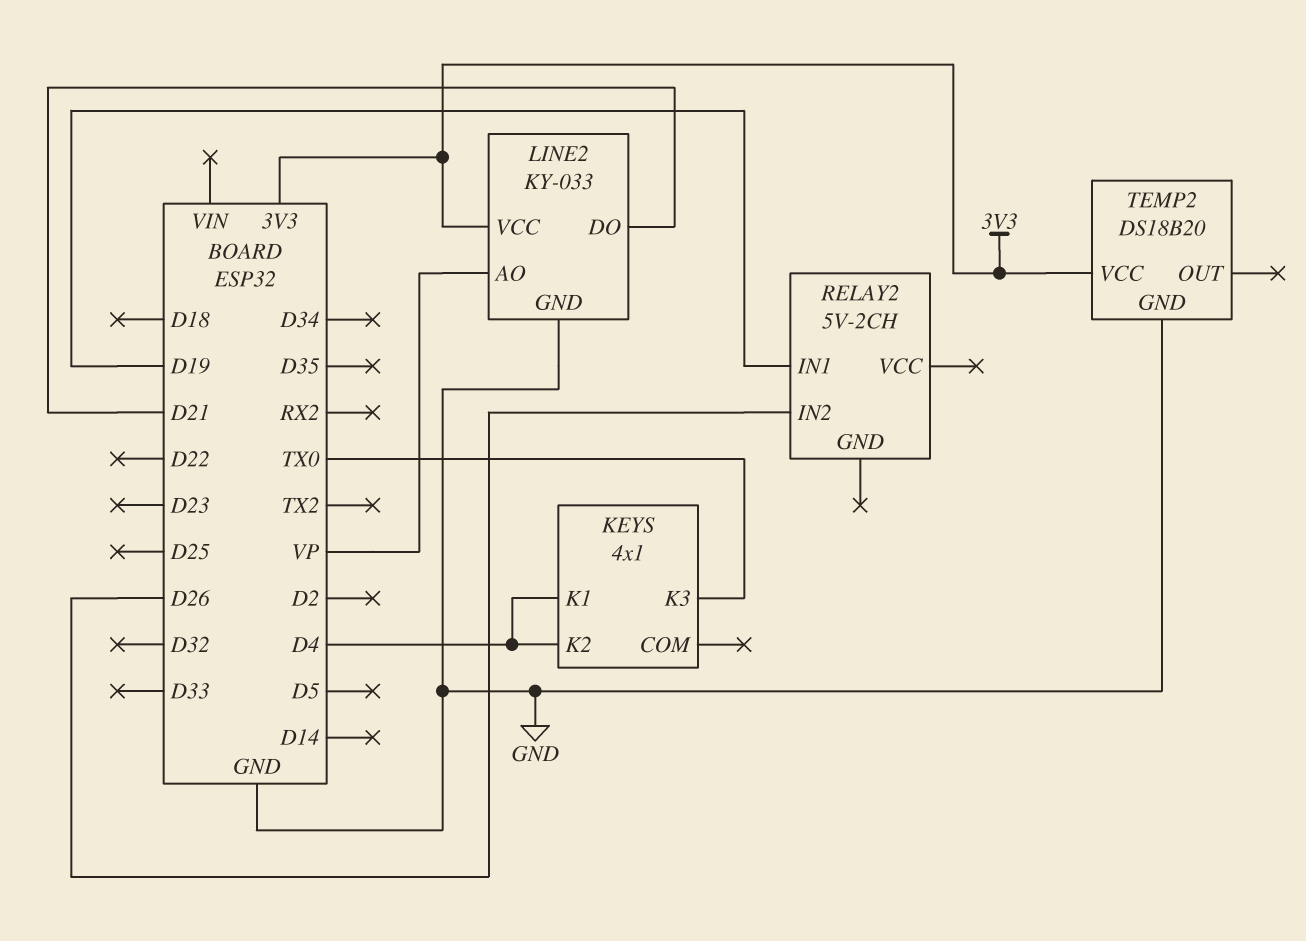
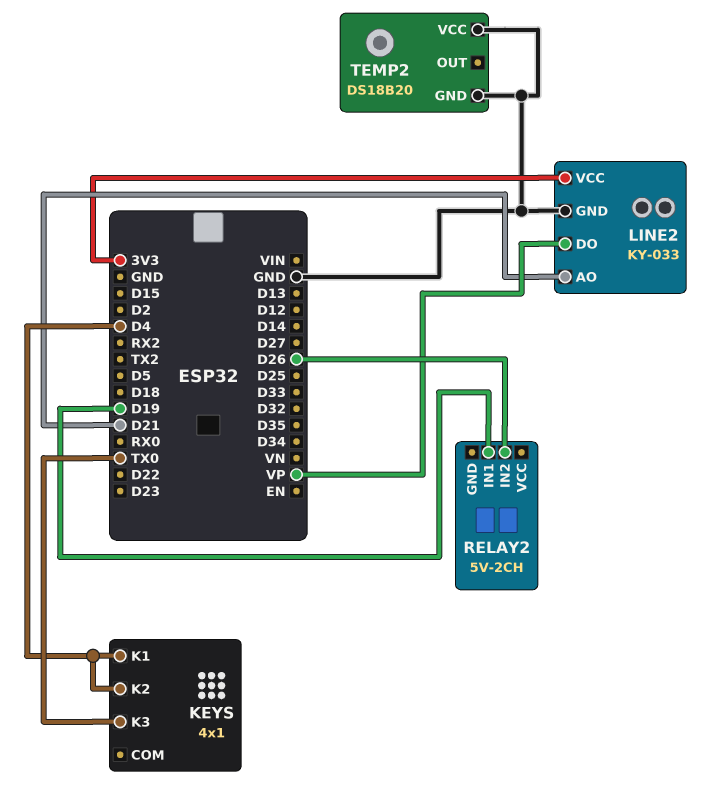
LINE2 pin AO: VP -> D21
LINE2 pin DO: D21 -> VP
TEMP2 pin VCC: 3V3 -> GND

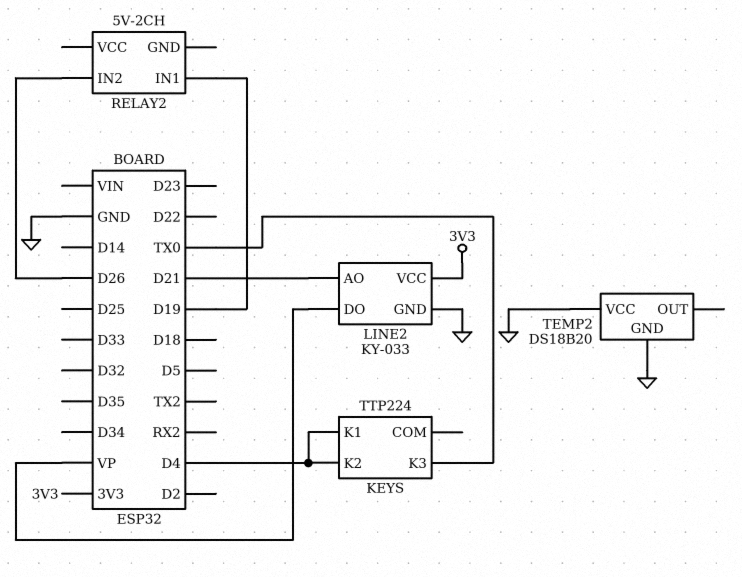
KEYS: 4x1 -> TTP224

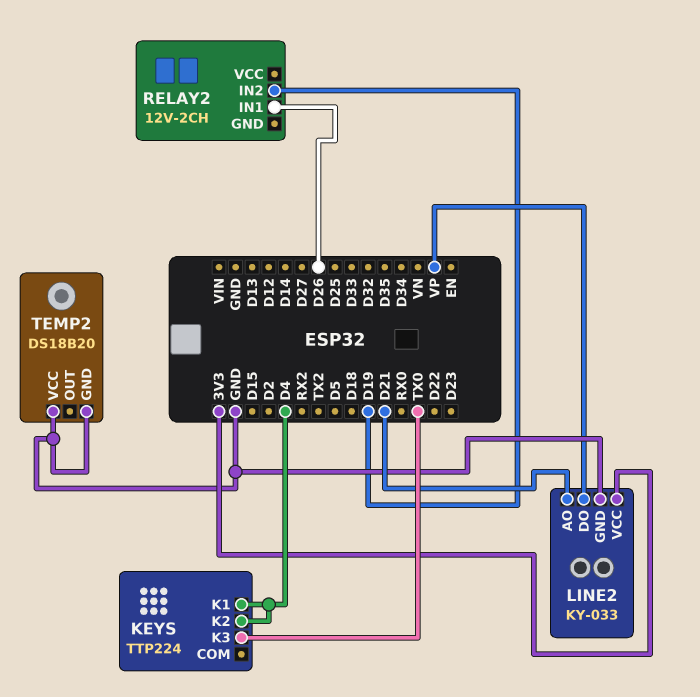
RELAY2: 5V-2CH -> 12V-2CH
RELAY2 pin IN1: D19 -> D26
RELAY2 pin IN2: D26 -> D19

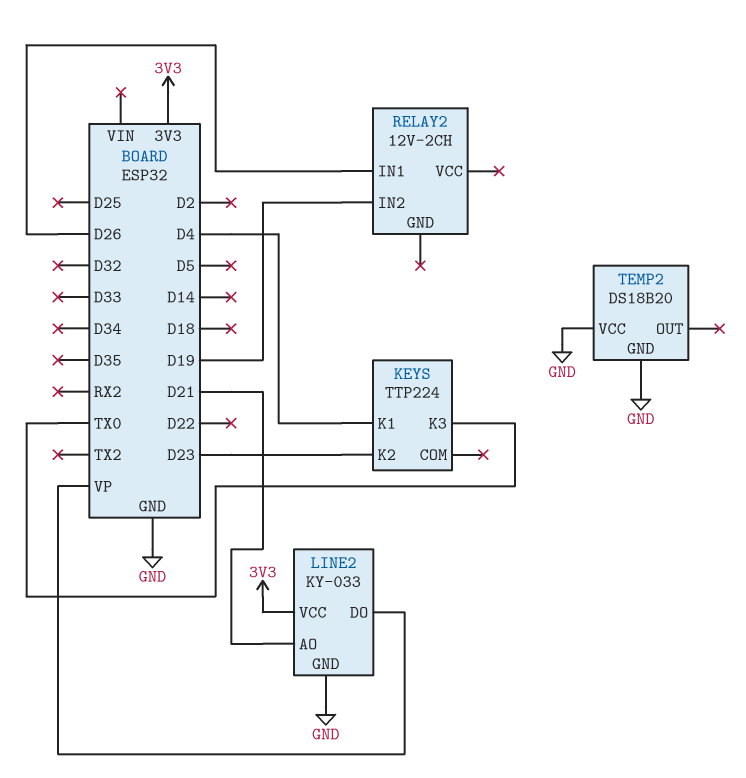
KEYS pin K2: D4 -> D23

